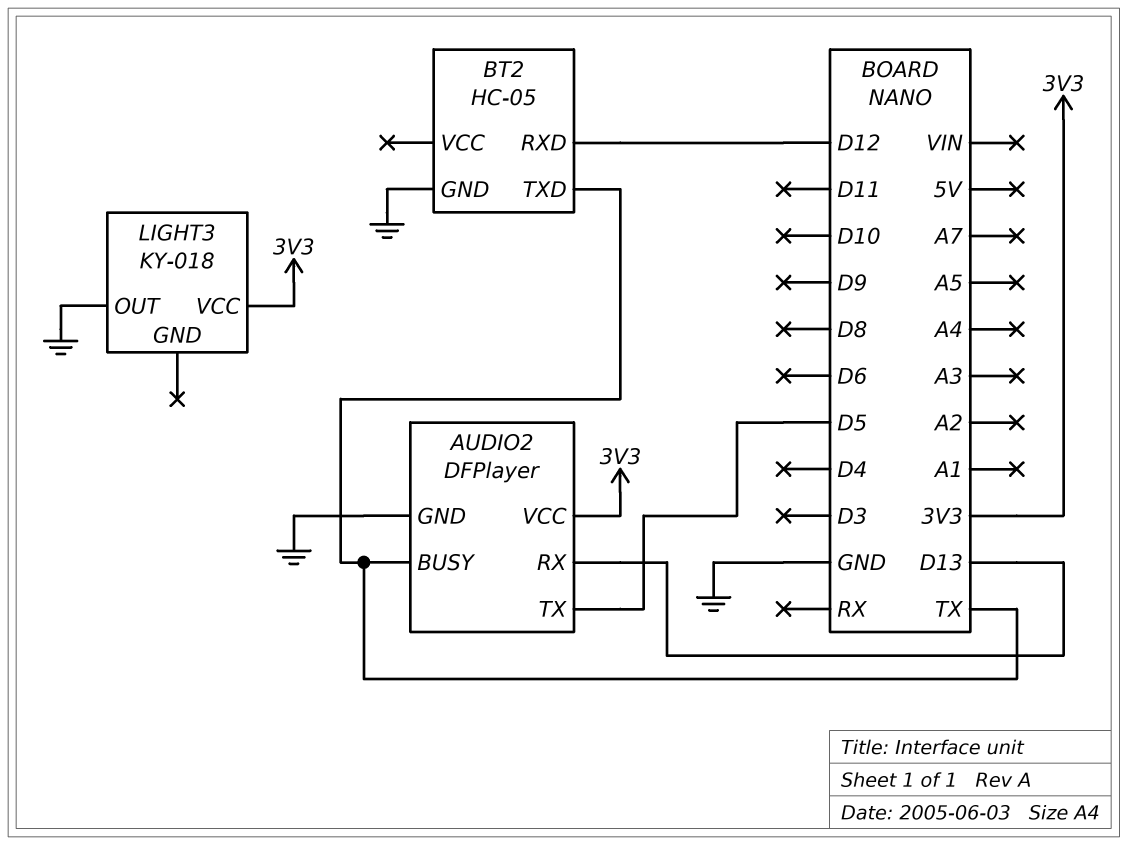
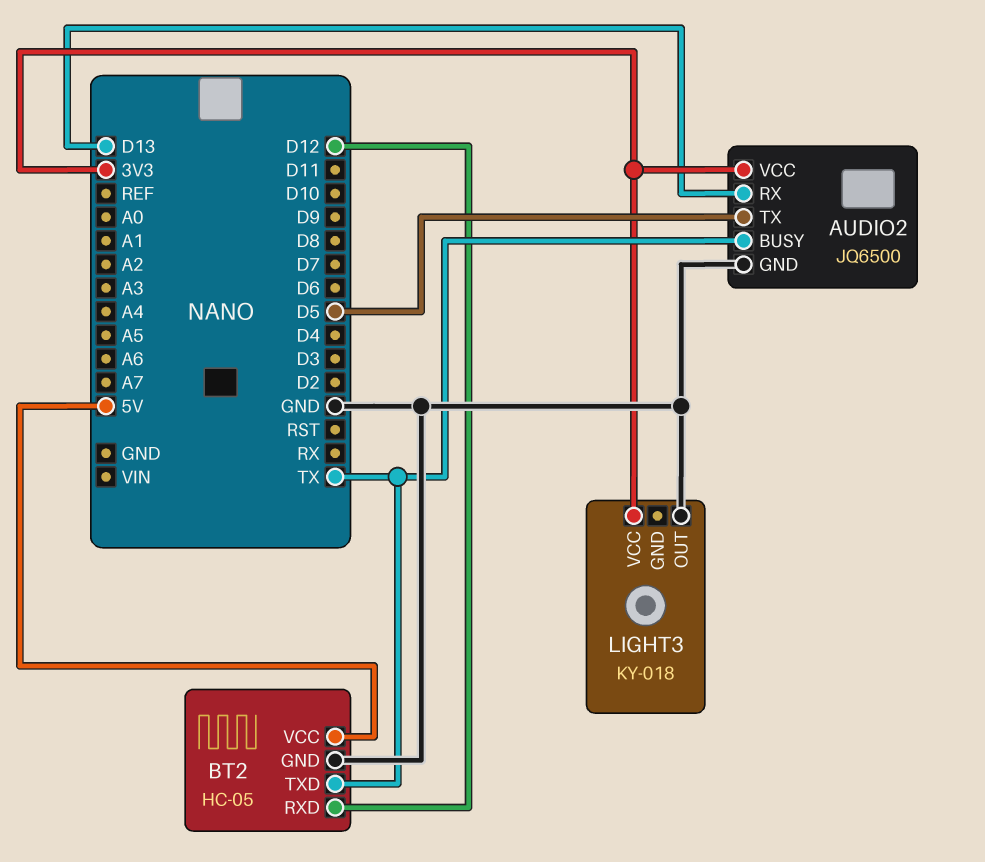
AUDIO2: DFPlayer -> JQ6500
BT2 pin VCC: none -> 5V

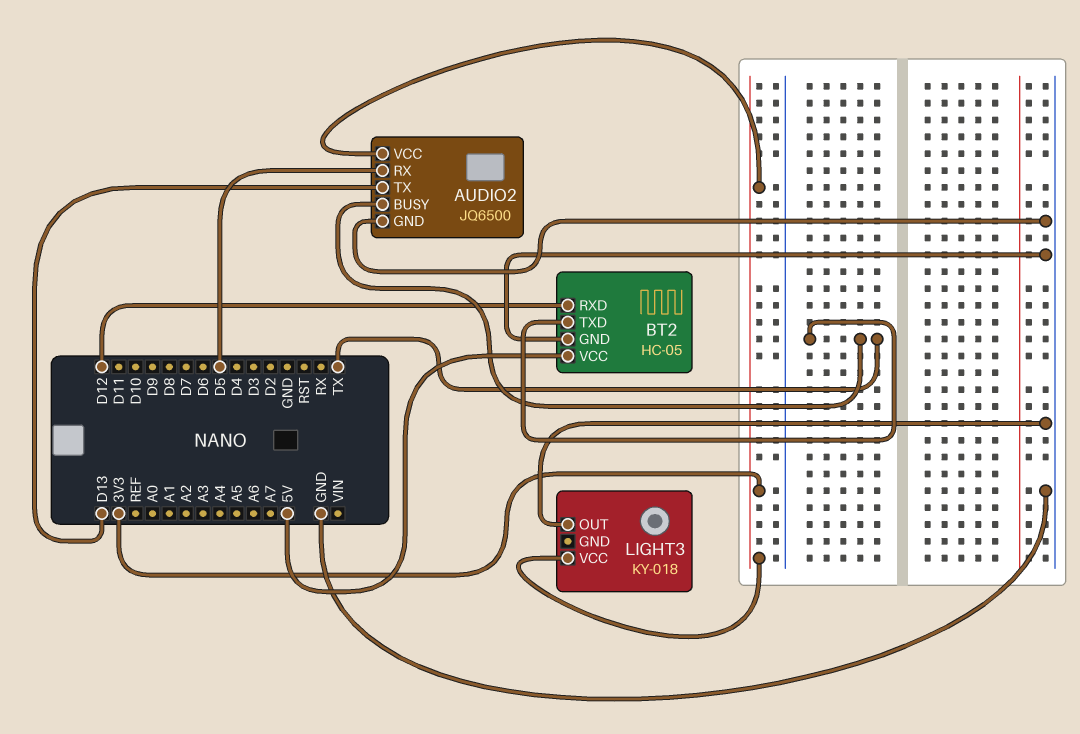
AUDIO2 pin RX: D13 -> D5
AUDIO2 pin TX: D5 -> D13

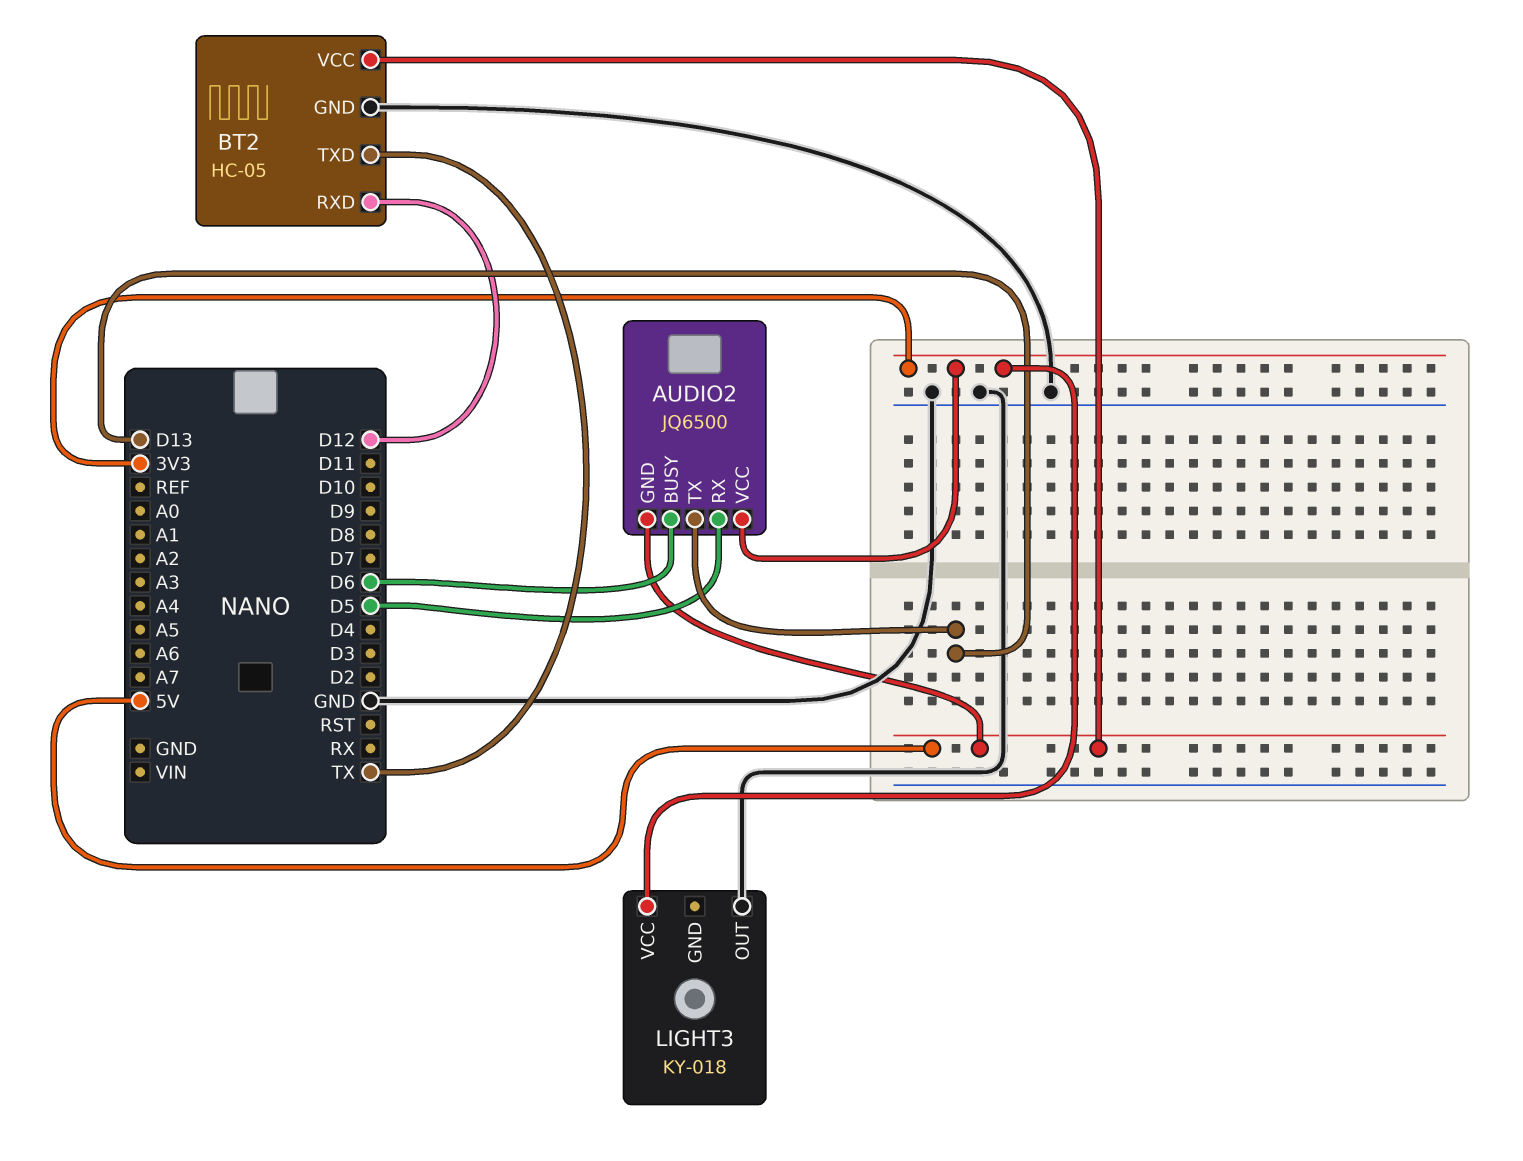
AUDIO2 pin BUSY: TX -> D6
AUDIO2 pin GND: GND -> 5V

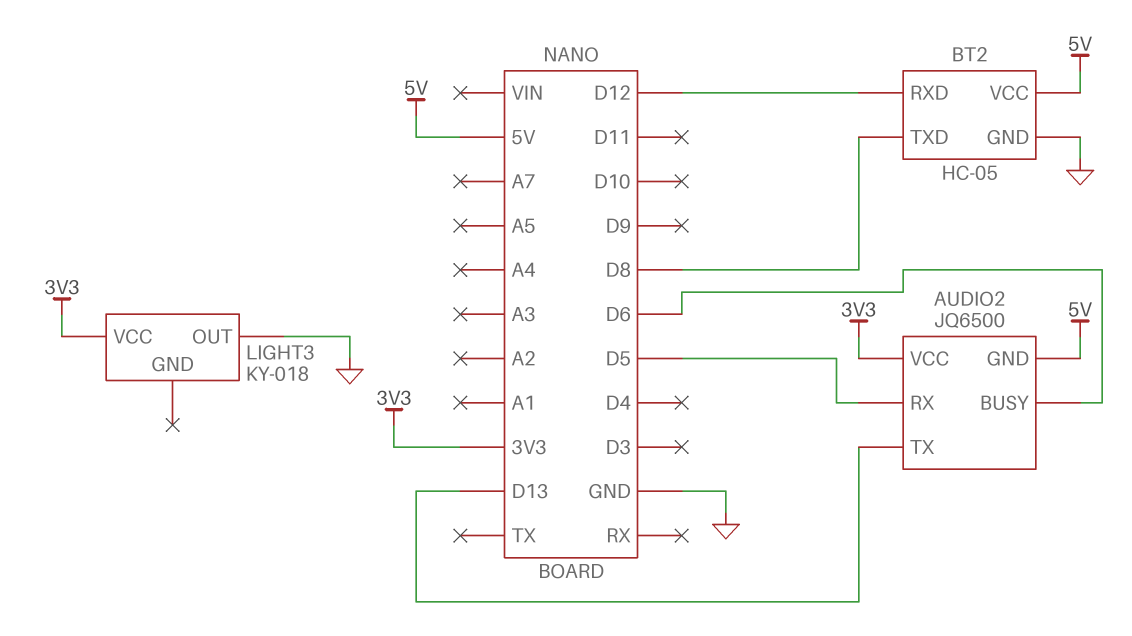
BT2 pin TXD: TX -> D8

